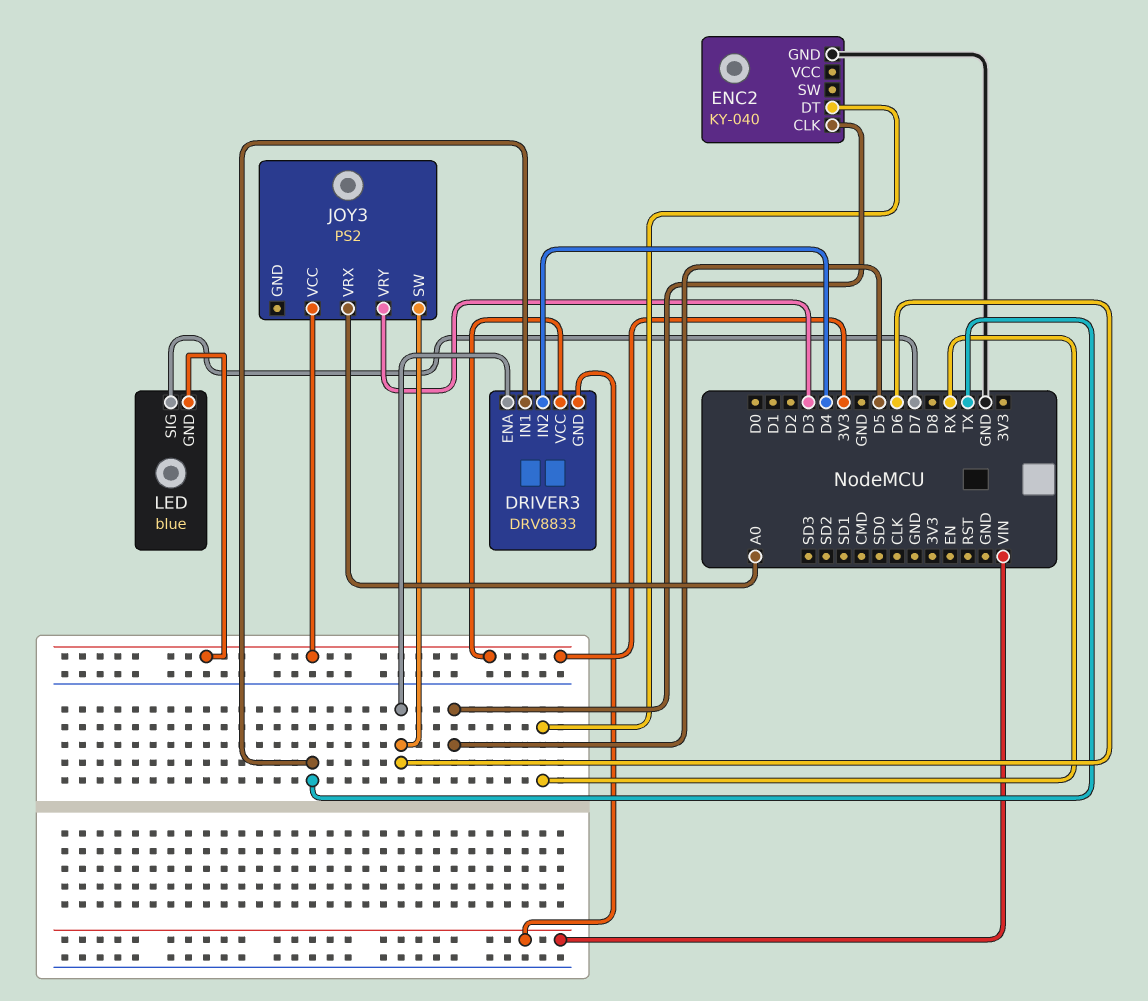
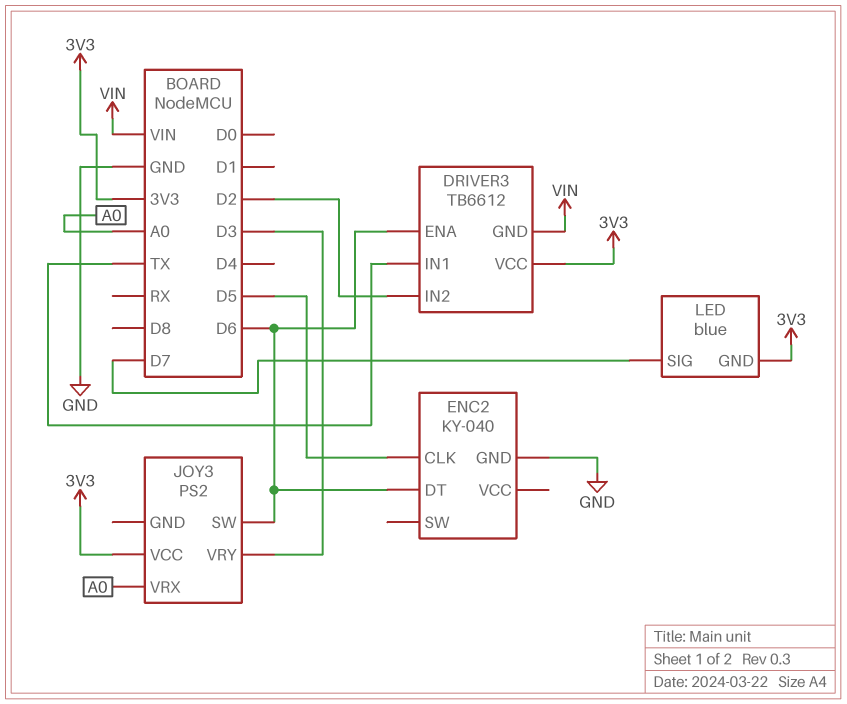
DRIVER3: DRV8833 -> TB6612
DRIVER3 pin IN2: D4 -> D2
ENC2 pin DT: RX -> D6

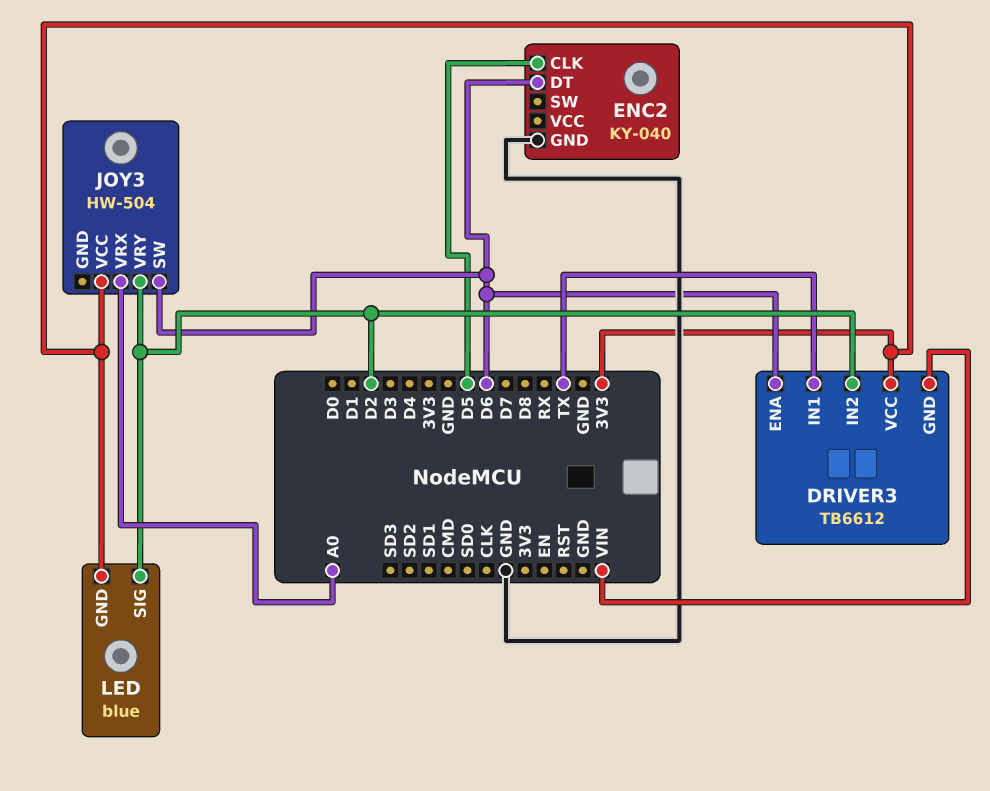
JOY3: PS2 -> HW-504
JOY3 pin VRY: D3 -> D2
LED pin SIG: D7 -> D2

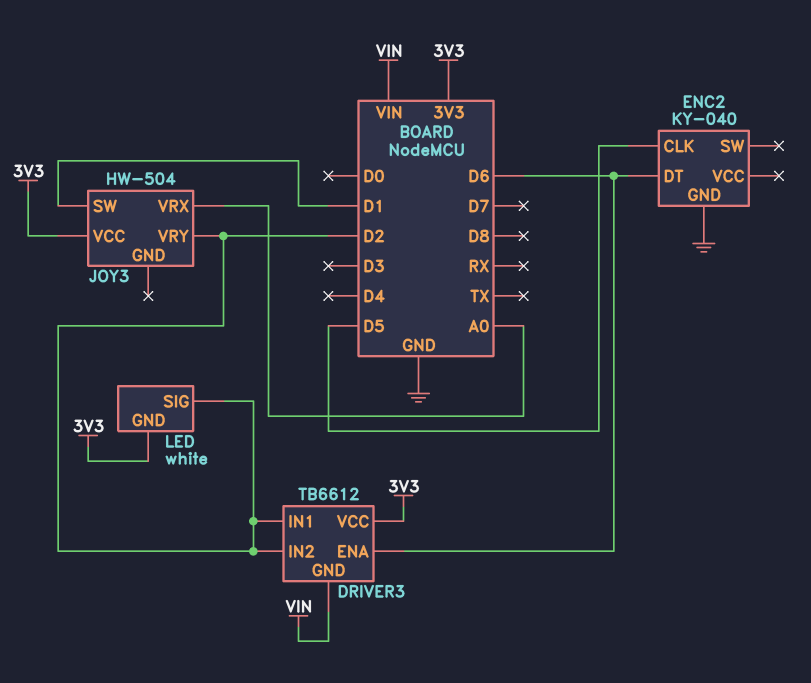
DRIVER3 pin IN1: TX -> D2
JOY3 pin SW: D6 -> D1
LED: blue -> white

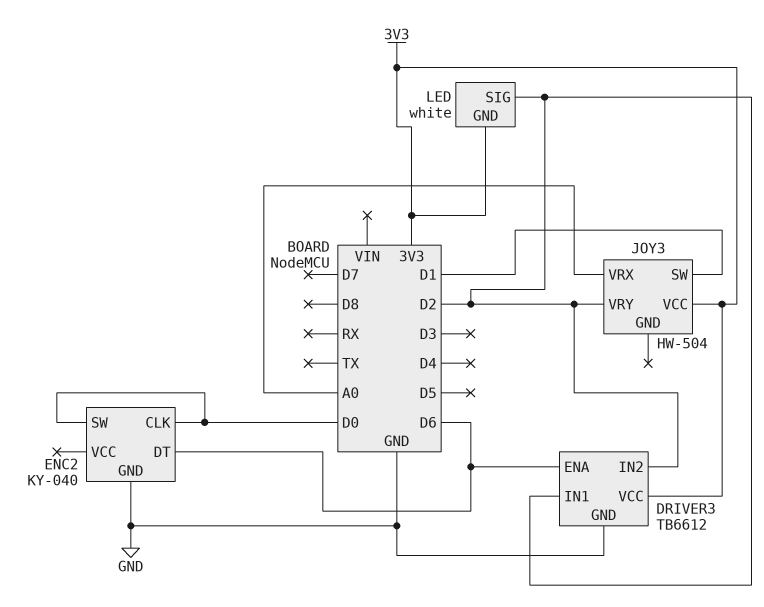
DRIVER3 pin GND: VIN -> GND
ENC2 pin CLK: D5 -> D0
ENC2 pin SW: none -> D0

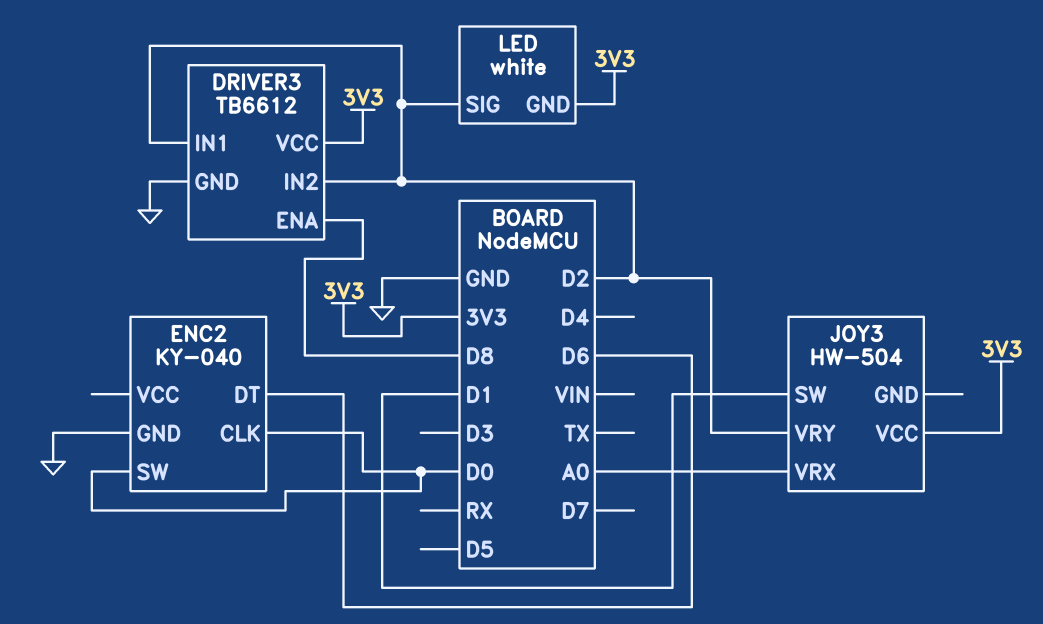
DRIVER3 pin ENA: D6 -> D8

